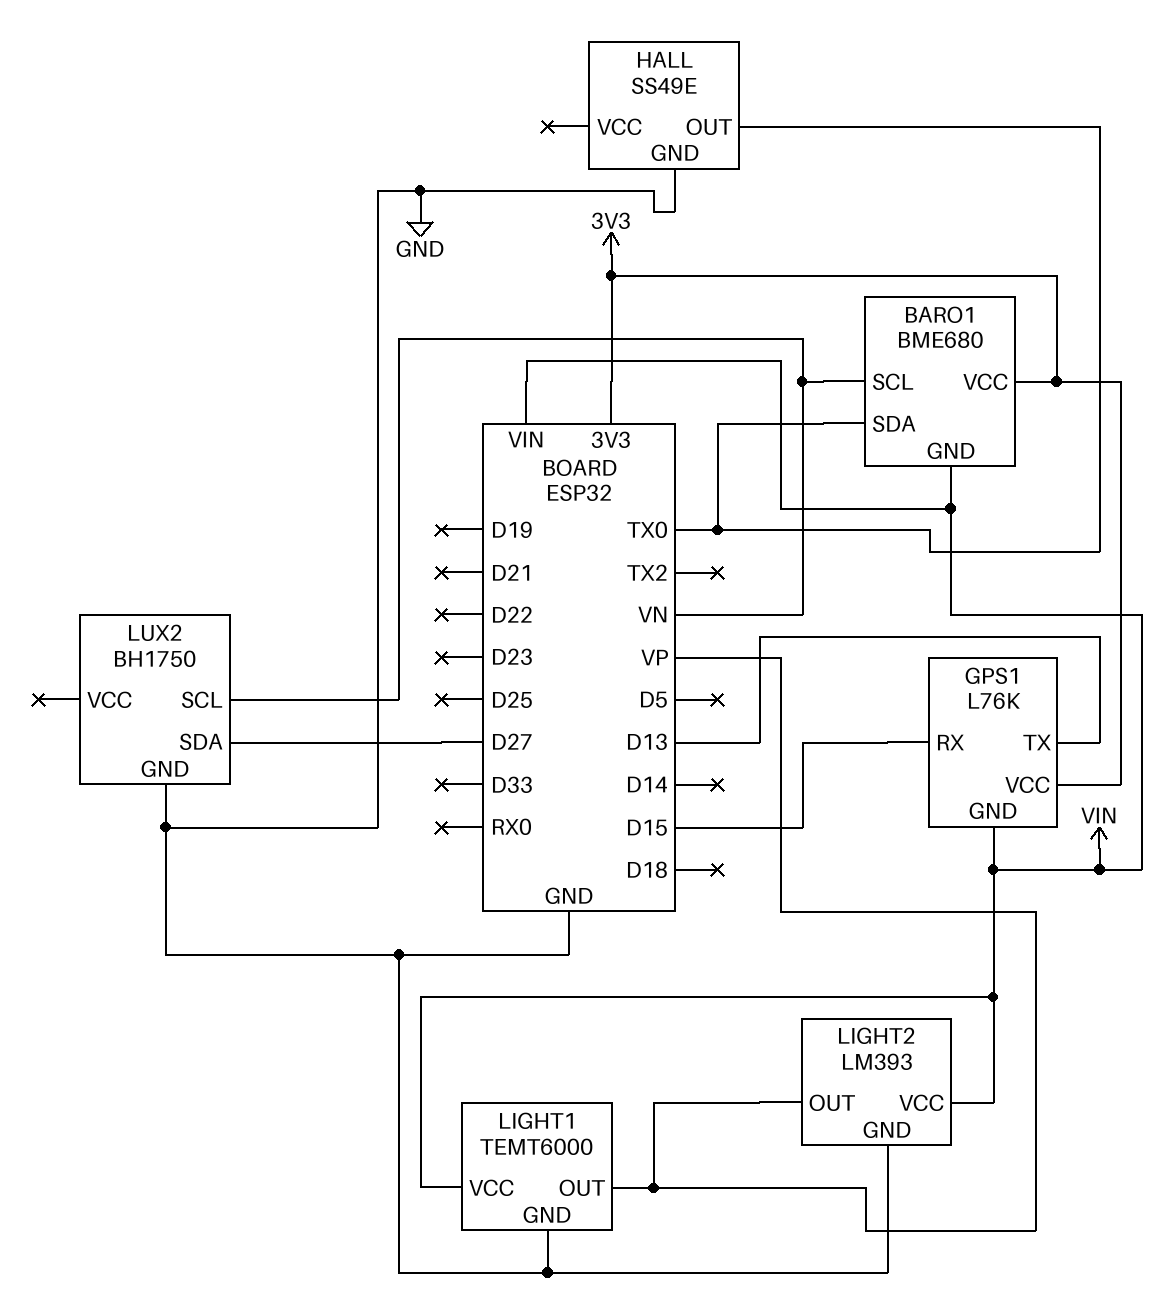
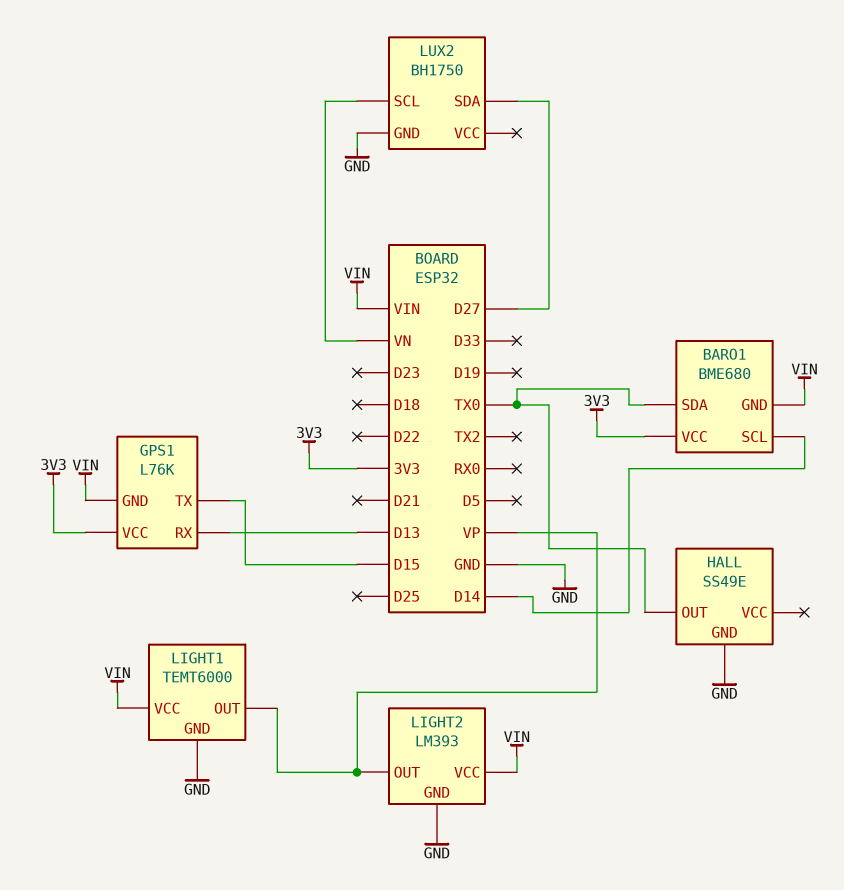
BARO1 pin SCL: VN -> D14
GPS1 pin RX: D15 -> D13
GPS1 pin TX: D13 -> D15

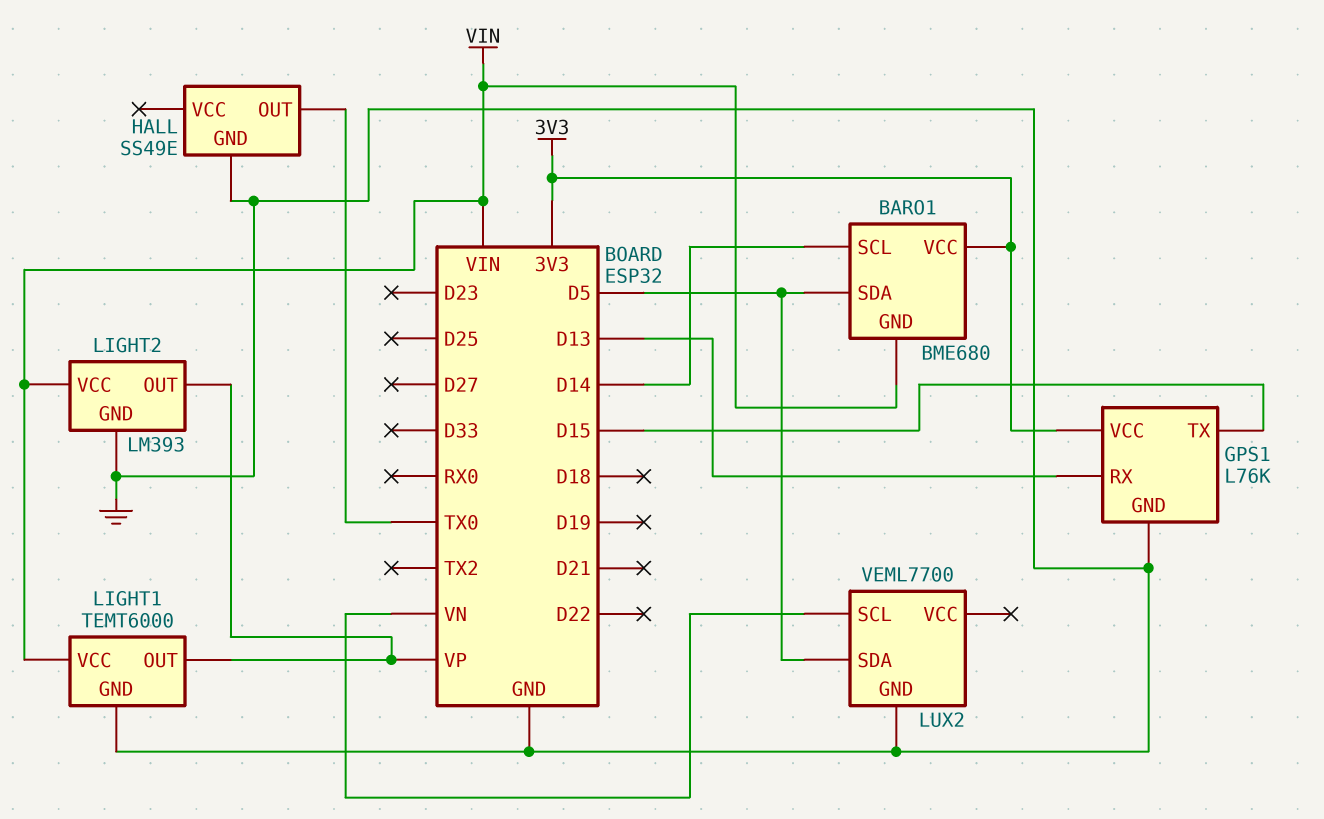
BARO1 pin SDA: TX0 -> D5
GPS1 pin GND: VIN -> GND
LUX2: BH1750 -> VEML7700
LUX2 pin SDA: D27 -> D5

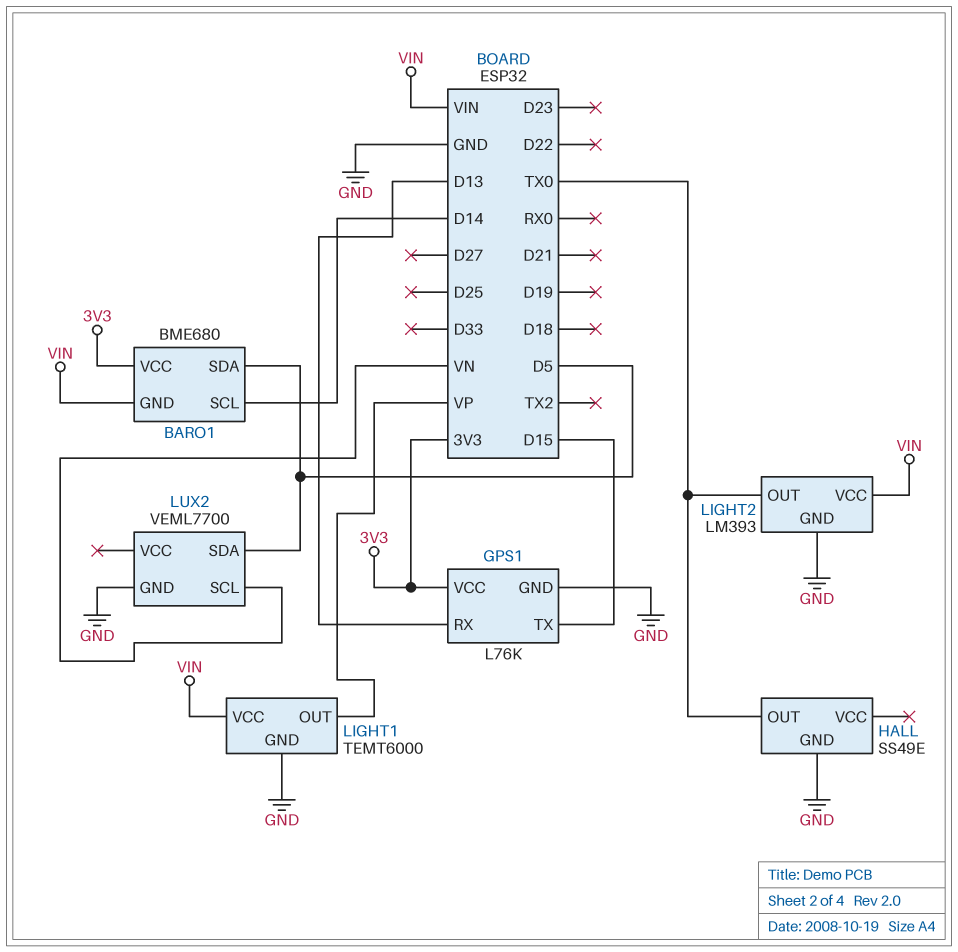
LIGHT2 pin OUT: VP -> TX0

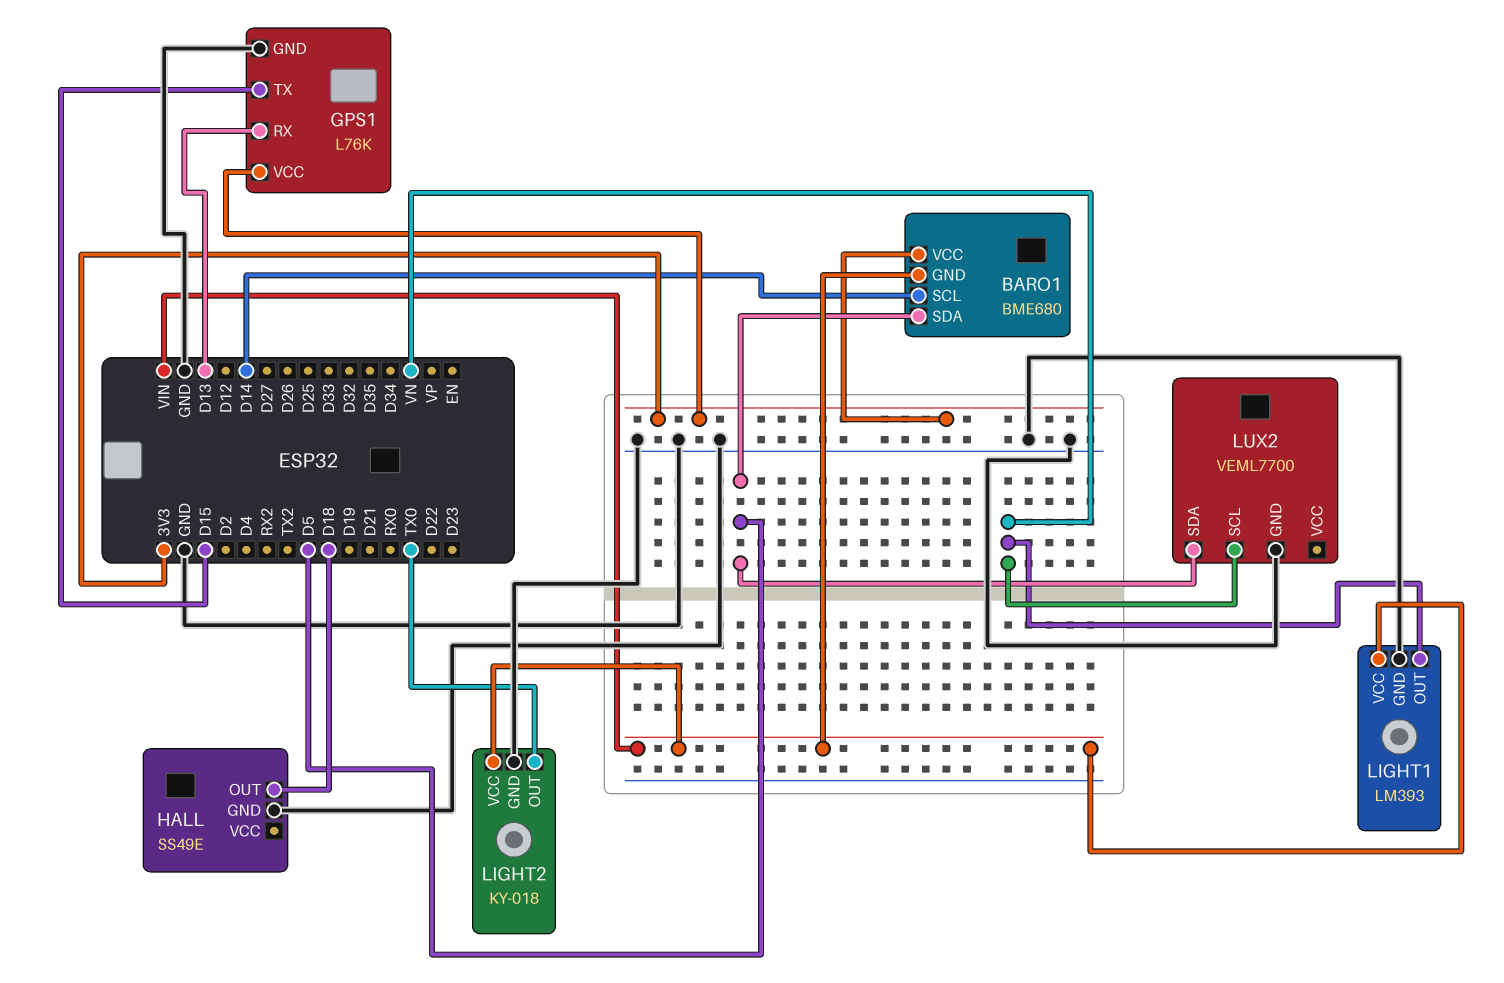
HALL pin OUT: TX0 -> D18
LIGHT1: TEMT6000 -> LM393
LIGHT1 pin OUT: VP -> VN
LIGHT2: LM393 -> KY-018

